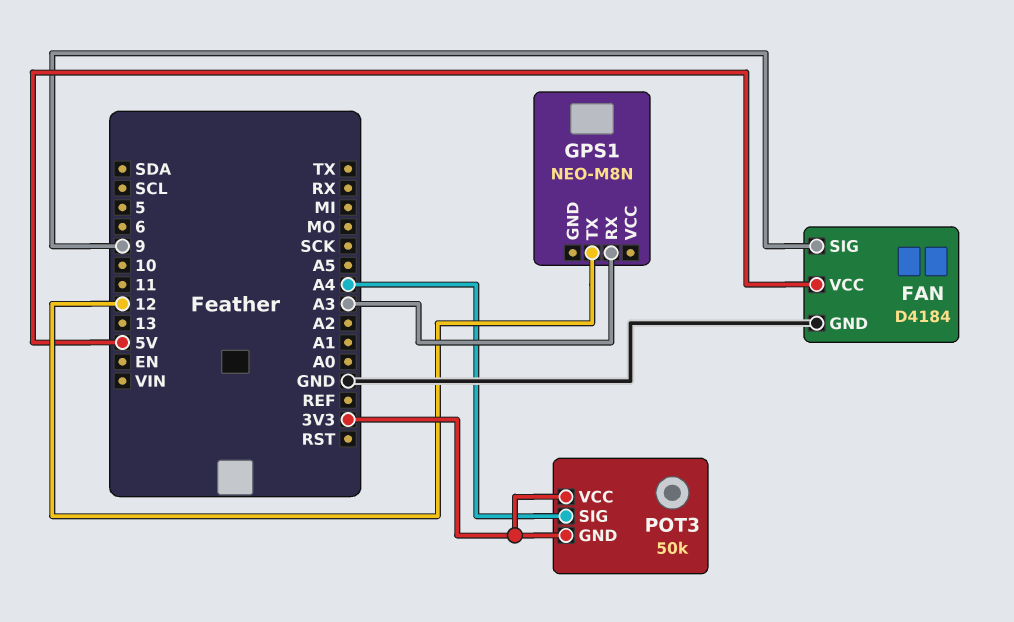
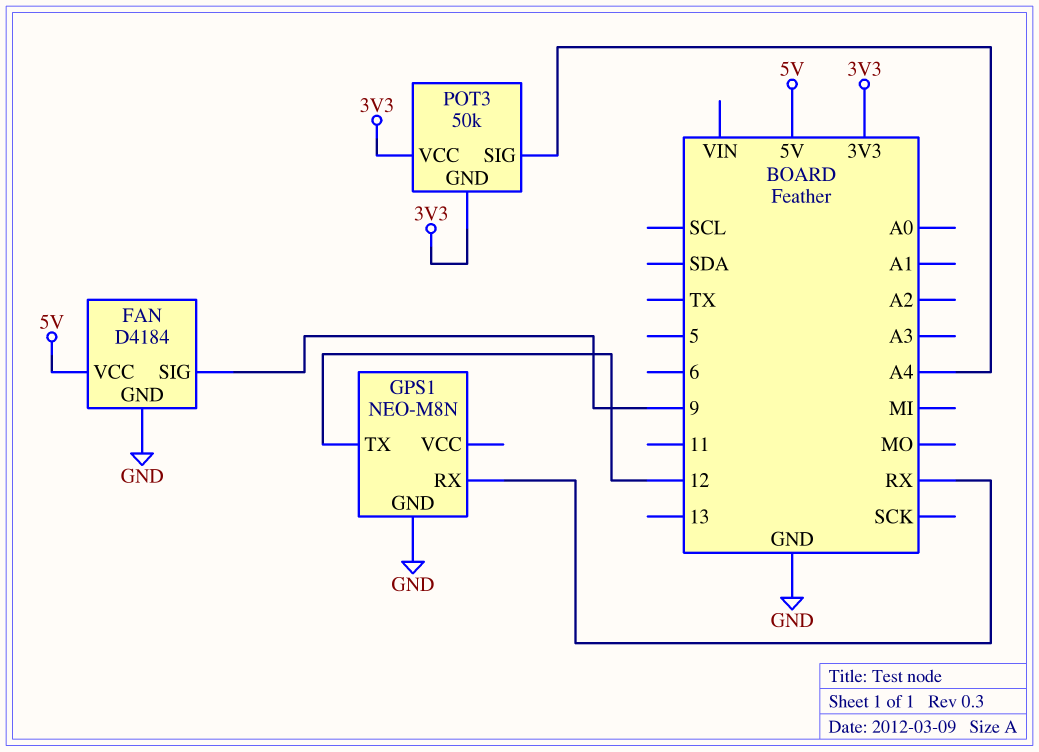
GPS1 pin GND: none -> GND
GPS1 pin RX: A3 -> RX

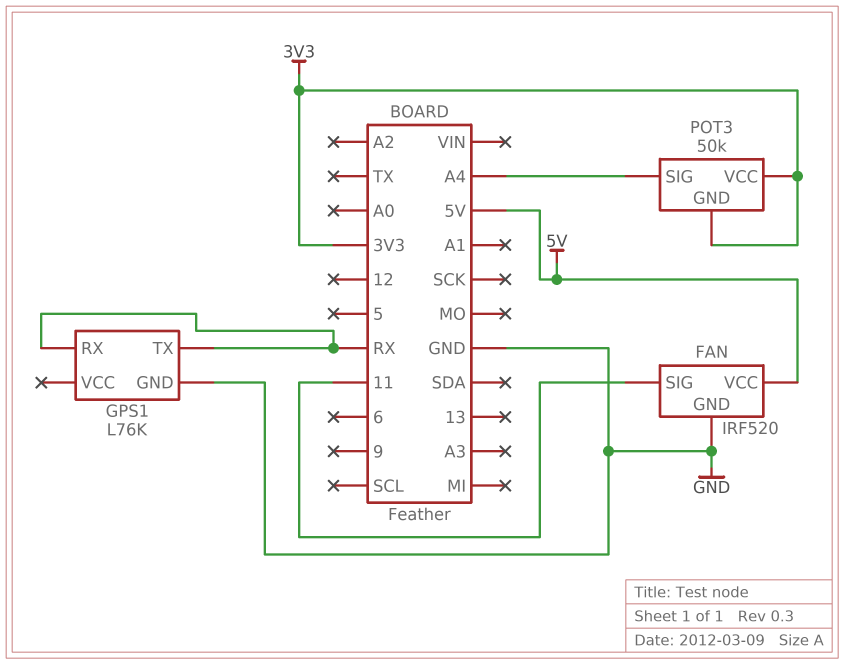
FAN: D4184 -> IRF520
FAN pin SIG: 9 -> 11
GPS1: NEO-M8N -> L76K
GPS1 pin TX: 12 -> RX

